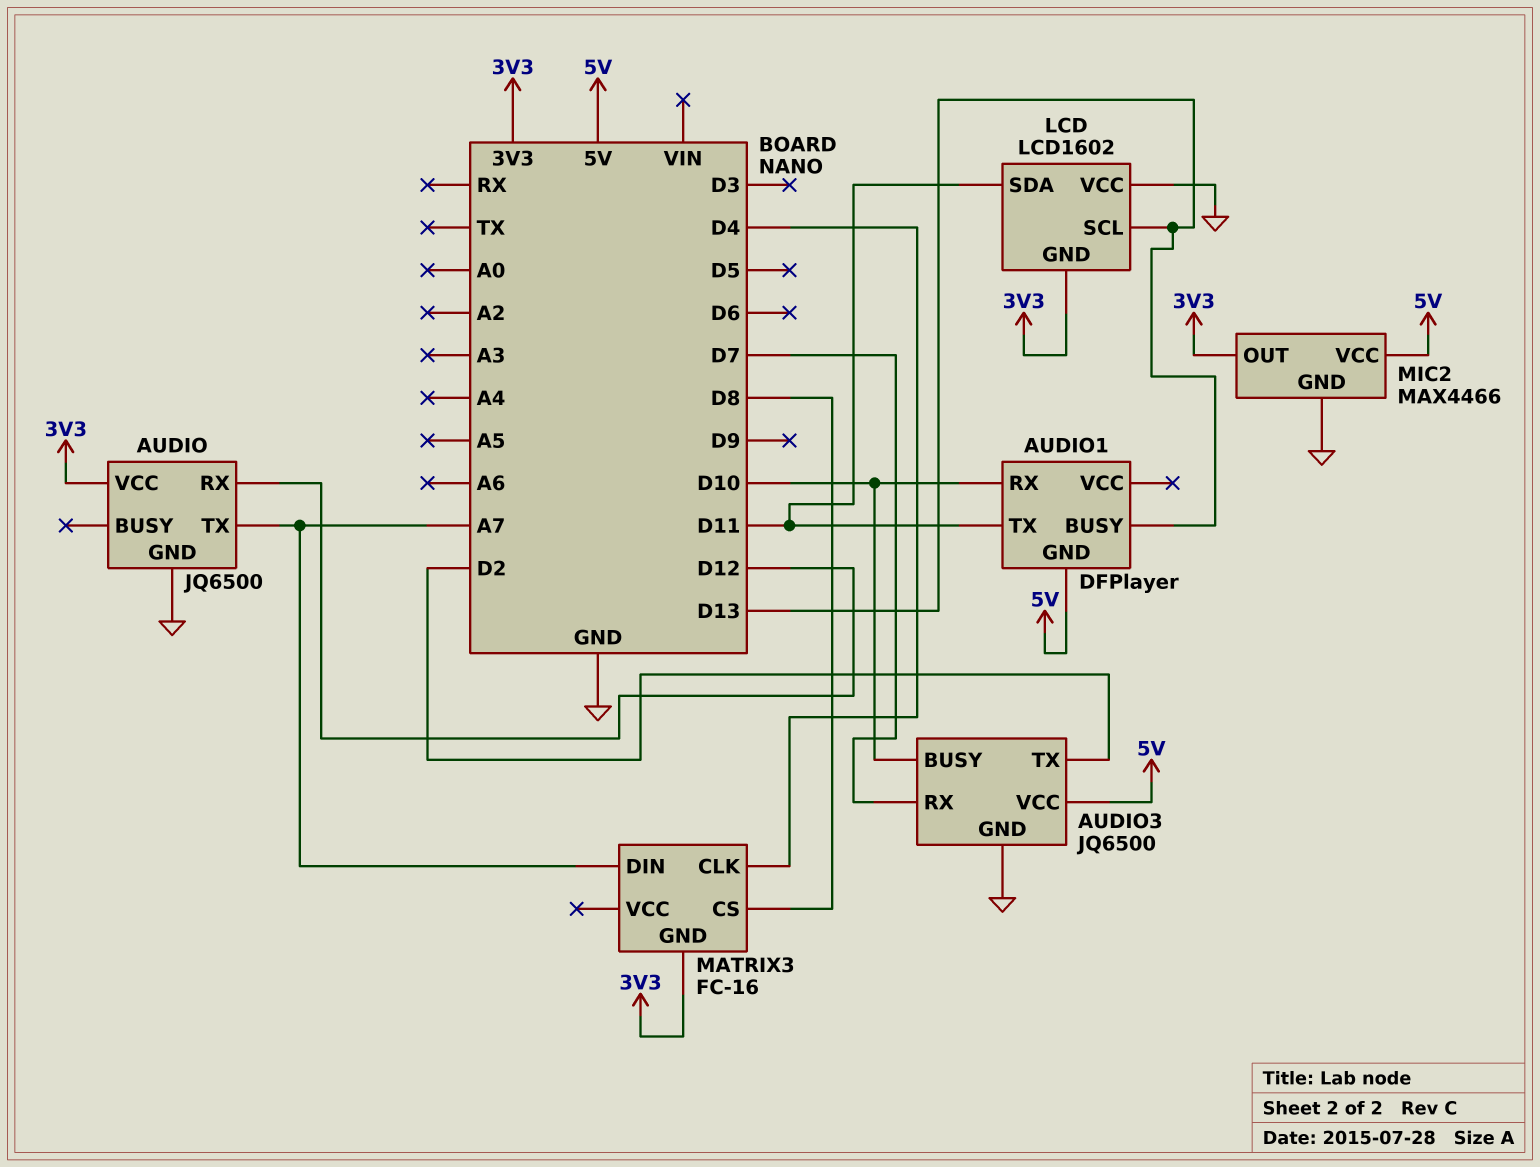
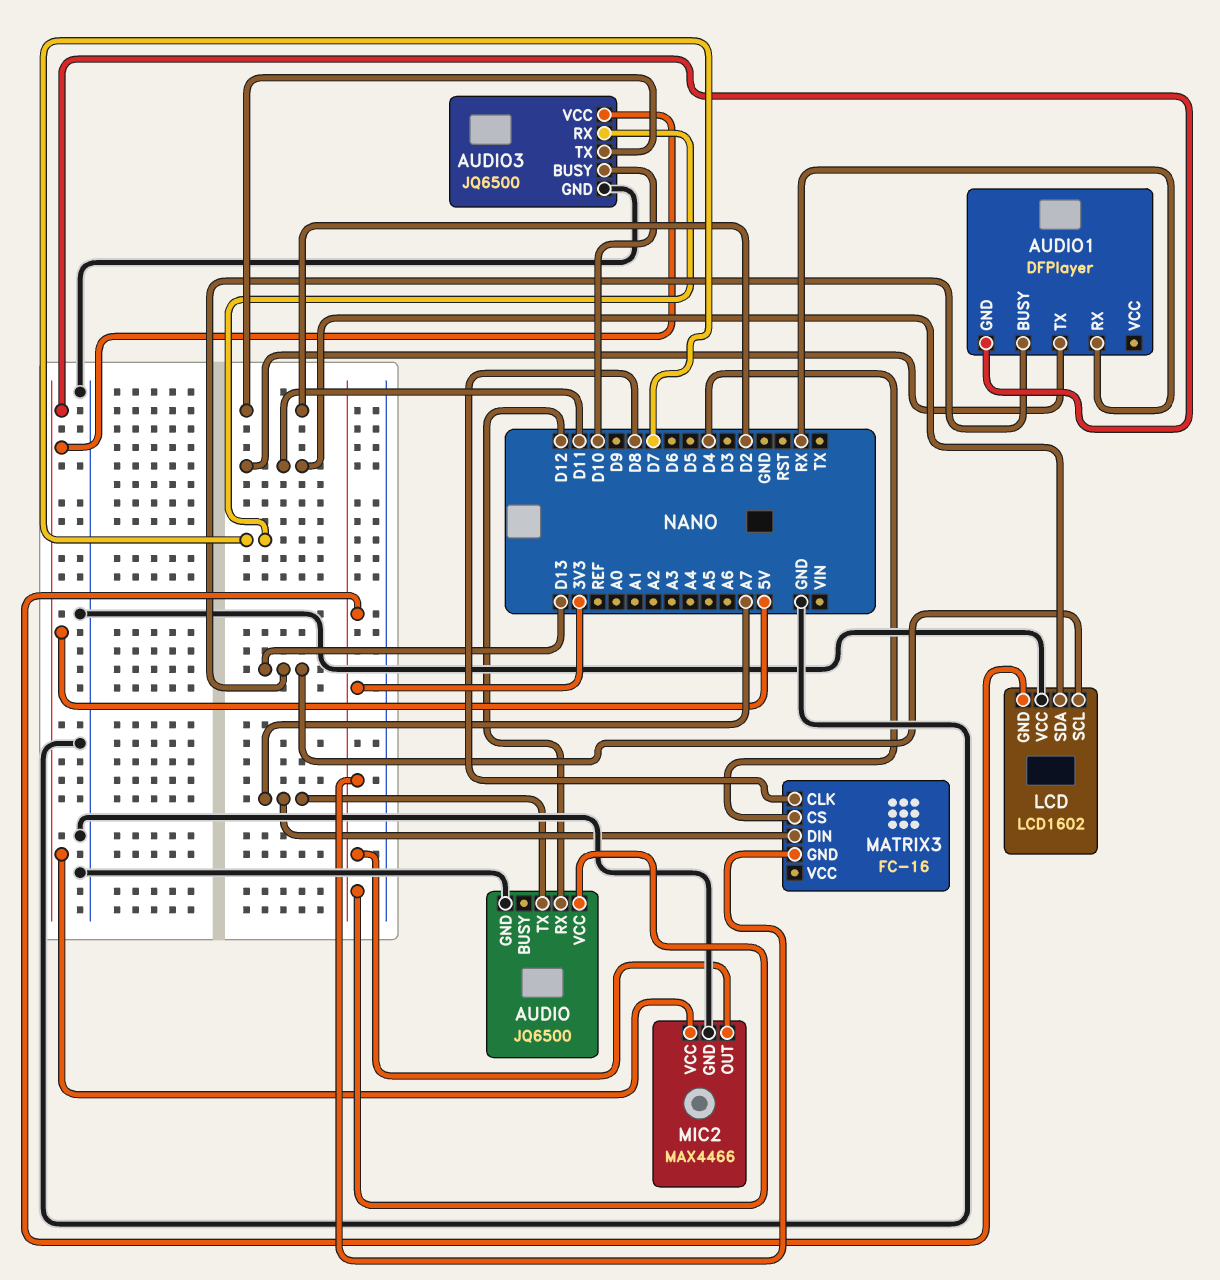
AUDIO1 pin RX: D10 -> RX
MATRIX3 pin CLK: D4 -> D8
MATRIX3 pin CS: D8 -> D4

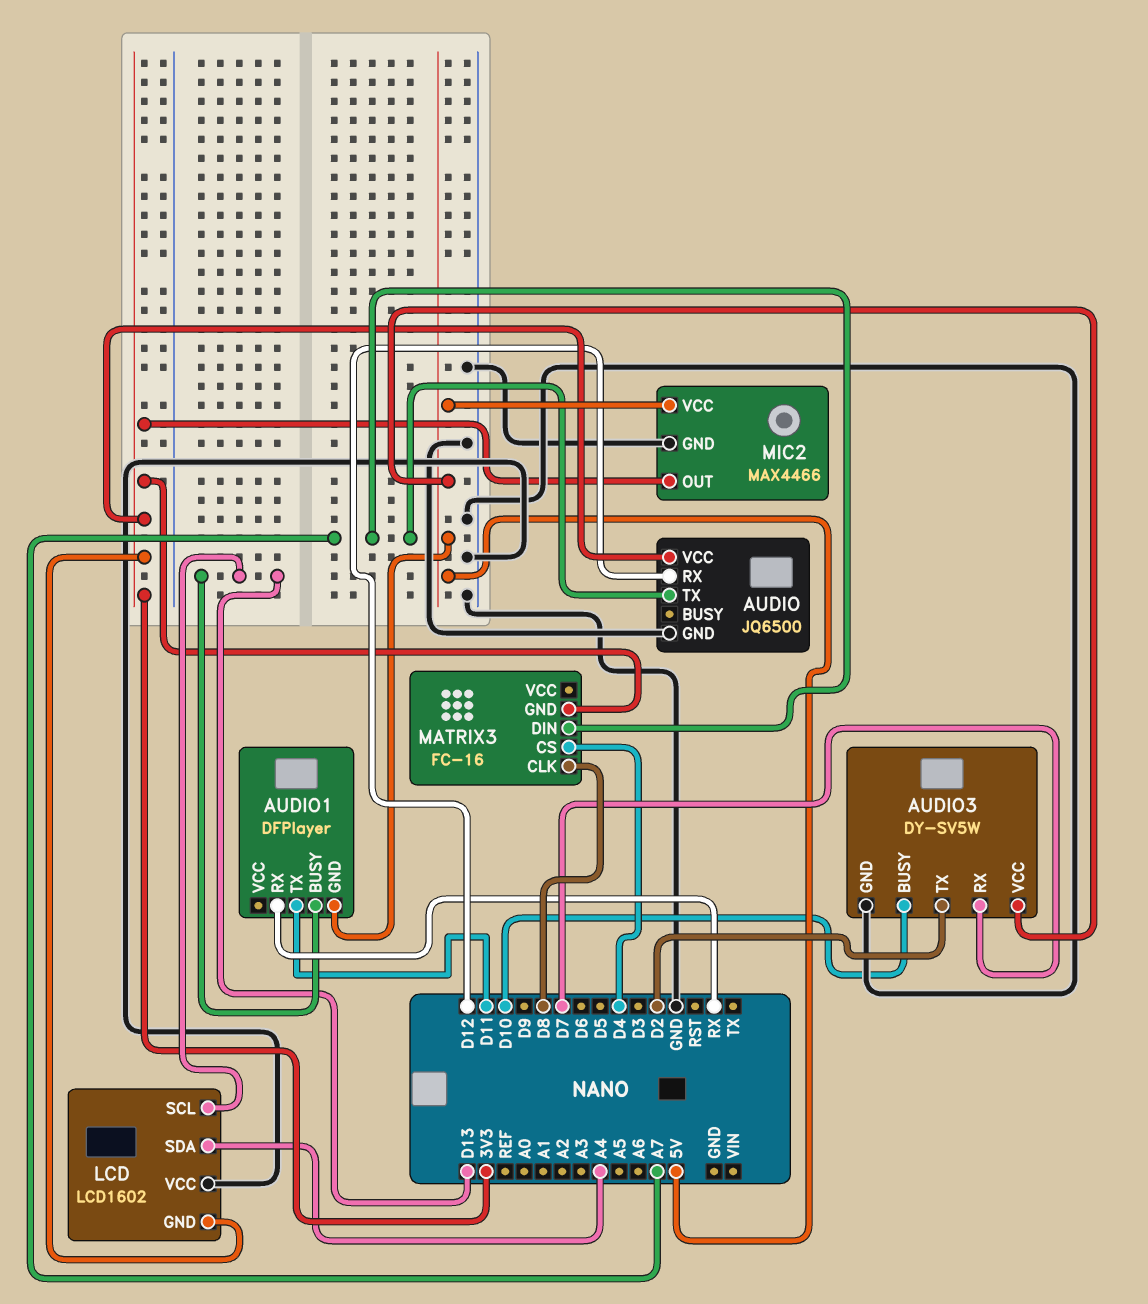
AUDIO3: JQ6500 -> DY-SV5W
LCD pin SDA: D11 -> A4

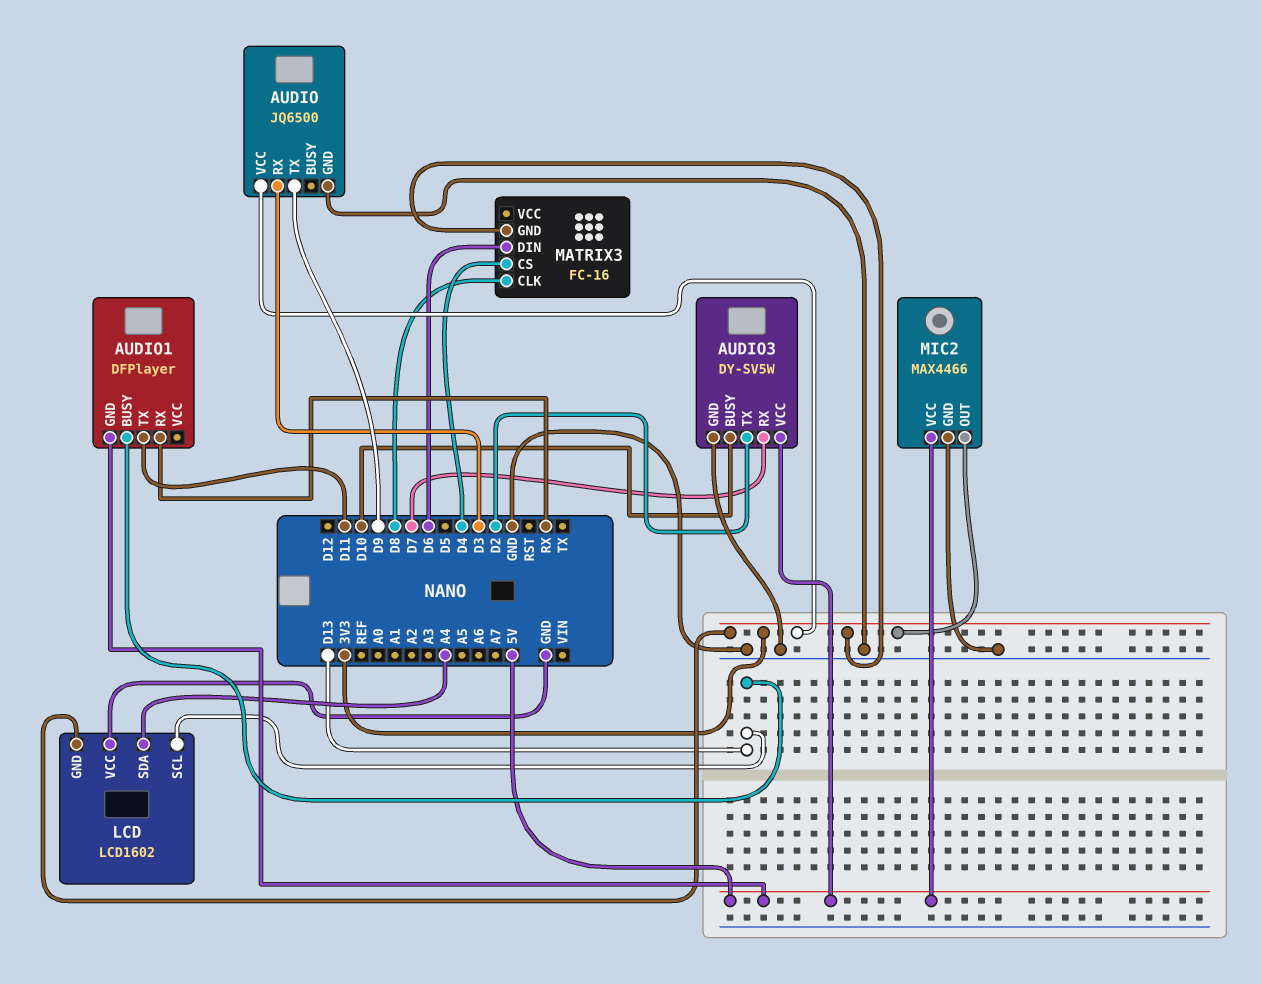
AUDIO pin RX: D12 -> D3
AUDIO pin TX: A7 -> D9
MATRIX3 pin DIN: A7 -> D6

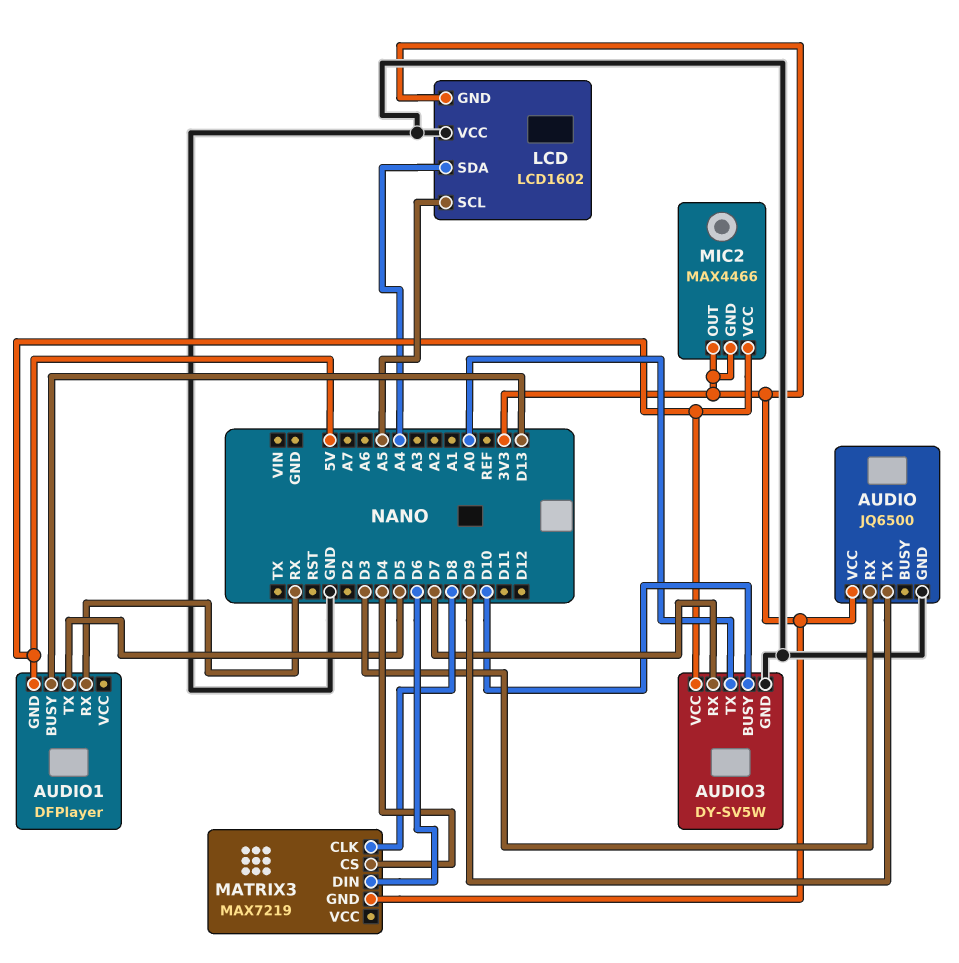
AUDIO1 pin TX: D11 -> D5
AUDIO3 pin TX: D2 -> A0
LCD pin SCL: D13 -> A5
MATRIX3: FC-16 -> MAX7219
MIC2 pin GND: GND -> 3V3

